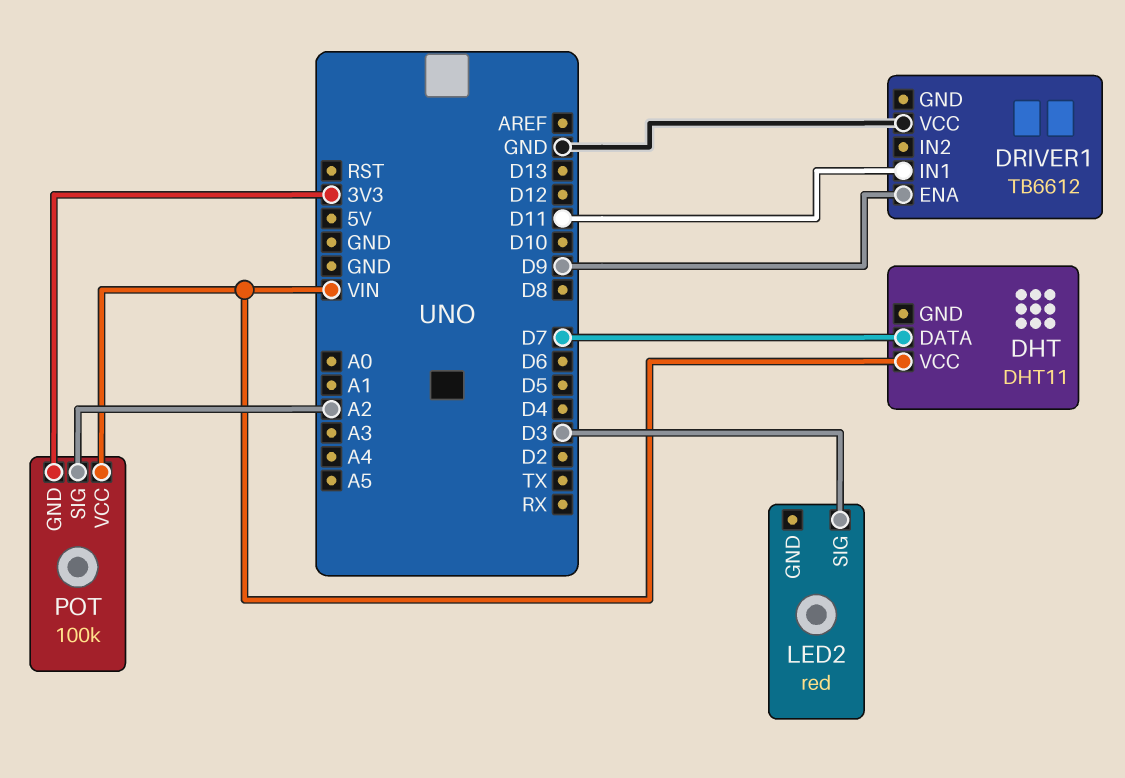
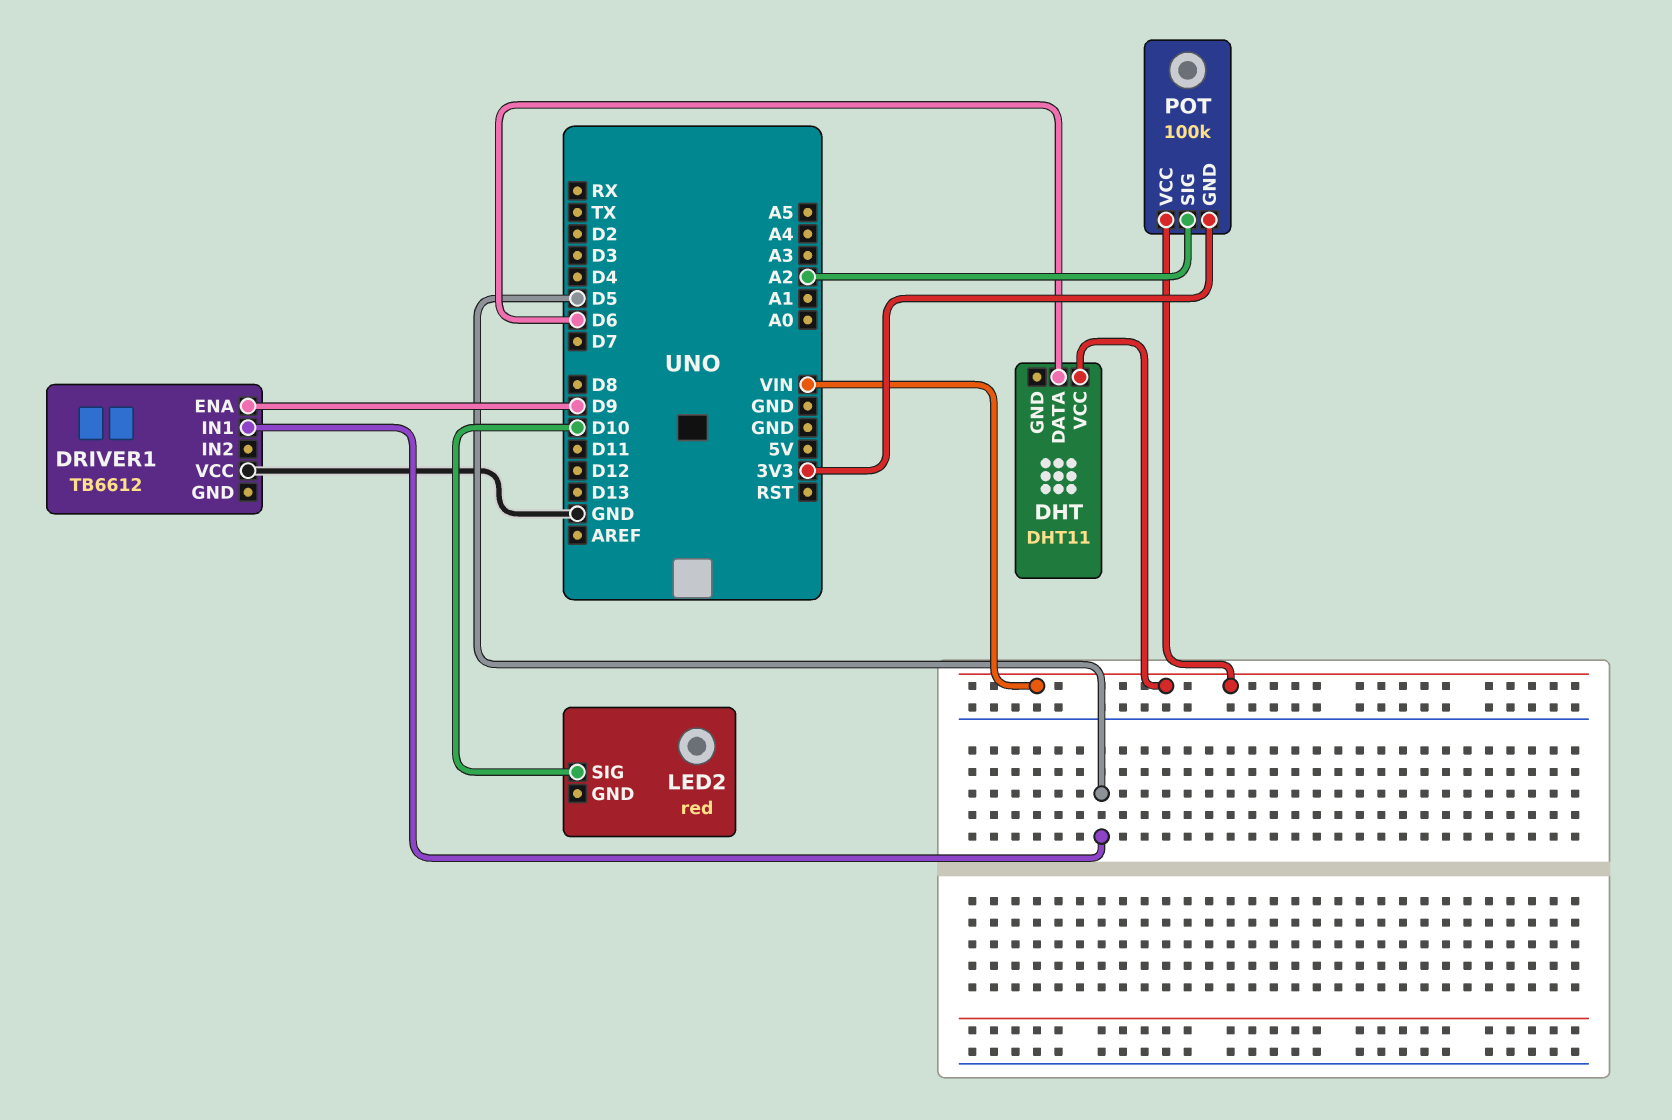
DHT pin DATA: D7 -> D6
DRIVER1 pin IN1: D11 -> D5
LED2 pin SIG: D3 -> D10

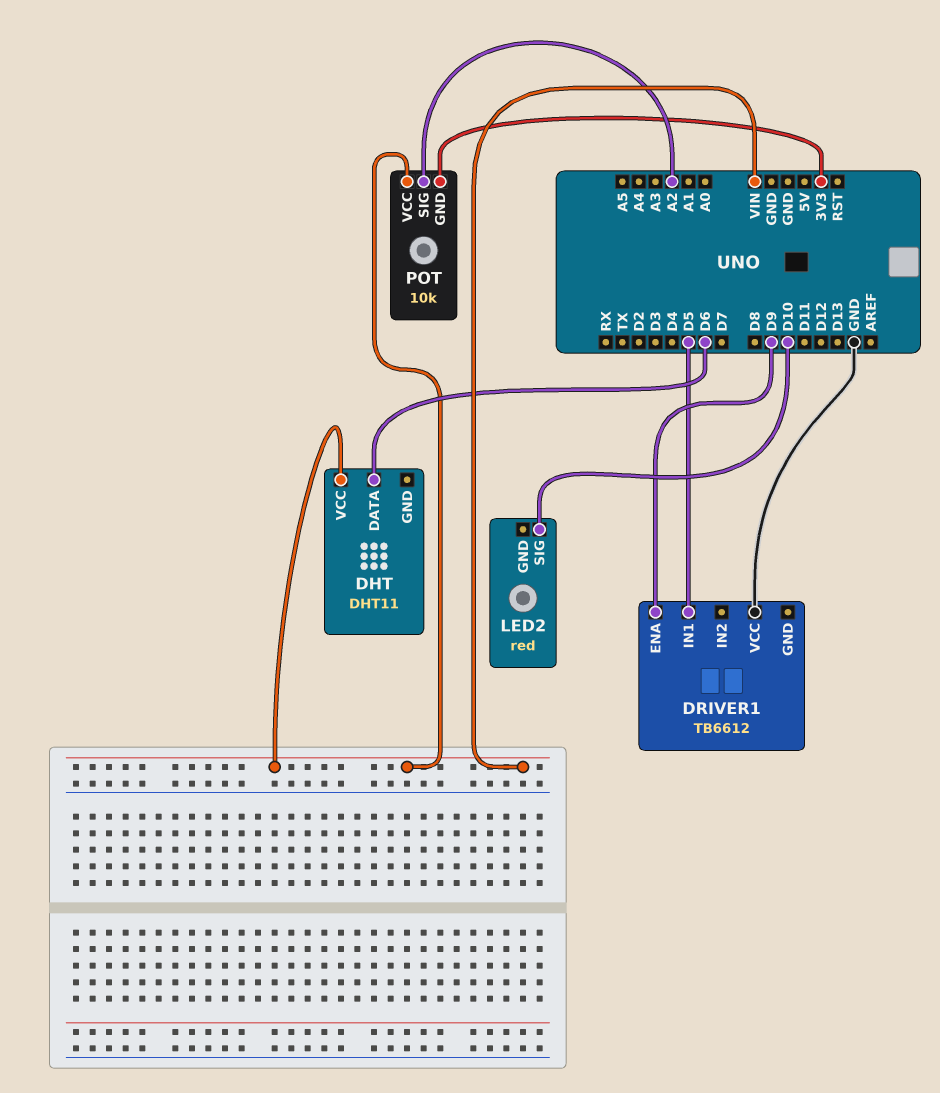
POT: 100k -> 10k

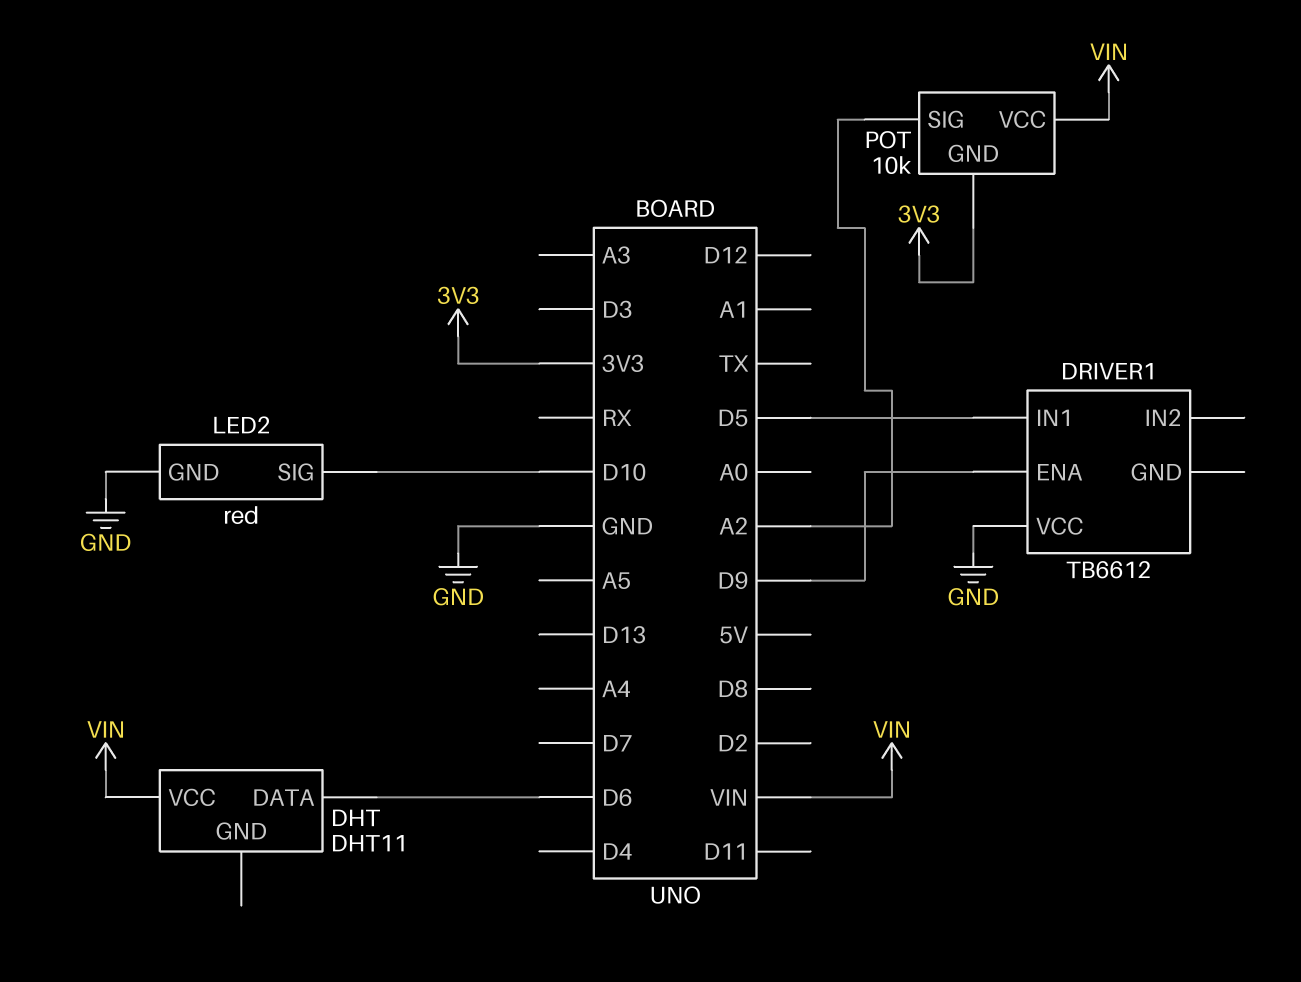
LED2 pin GND: none -> GND

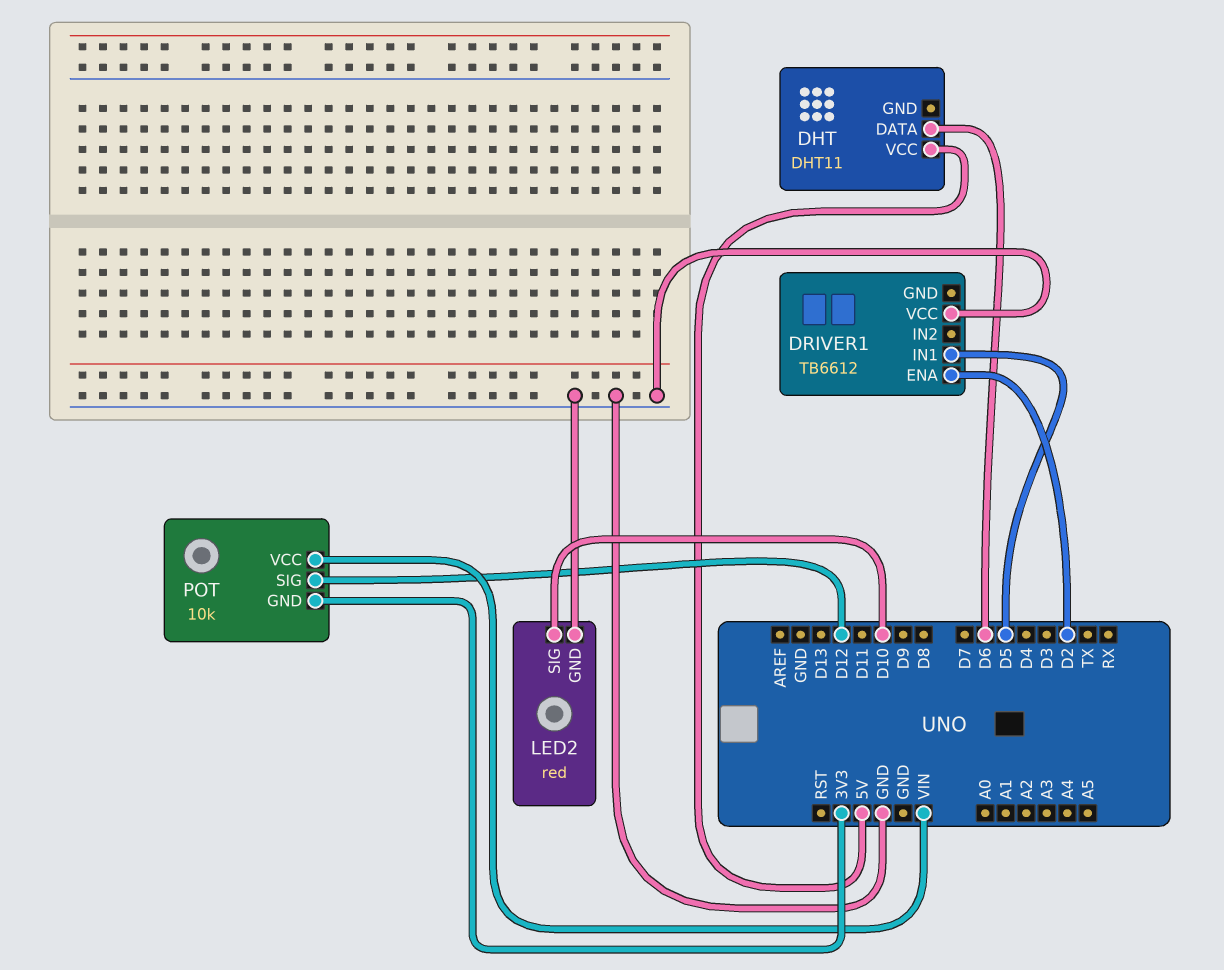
DHT pin VCC: VIN -> 5V
DRIVER1 pin ENA: D9 -> D2
POT pin SIG: A2 -> D12

